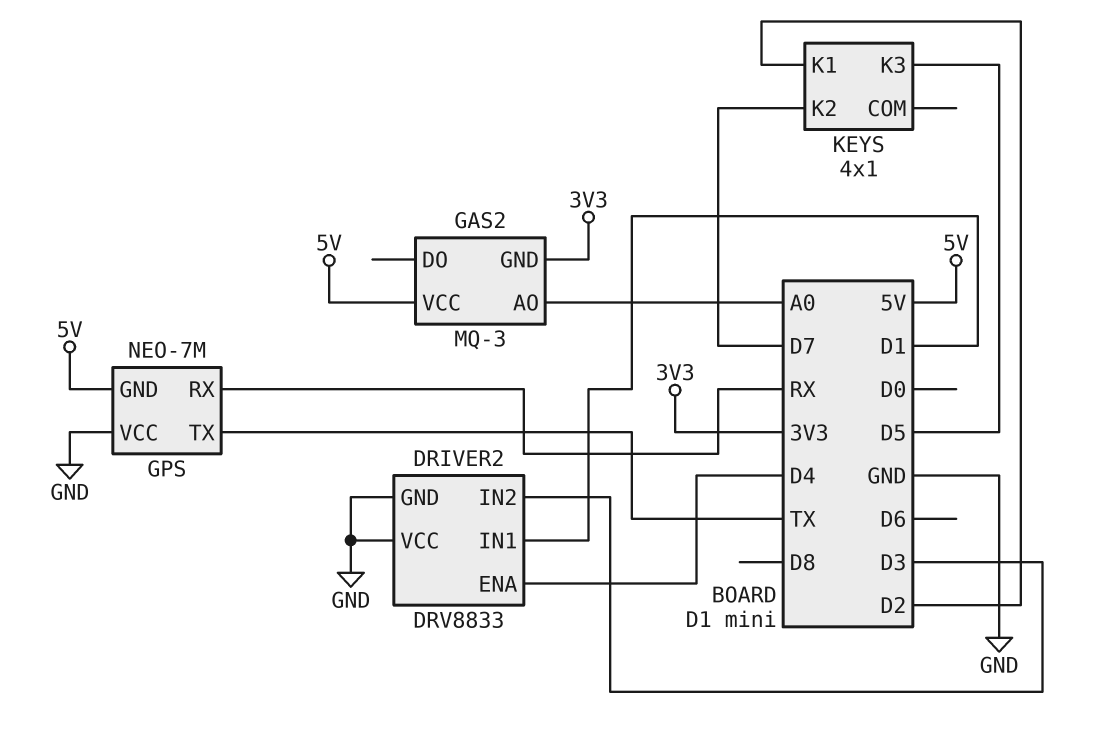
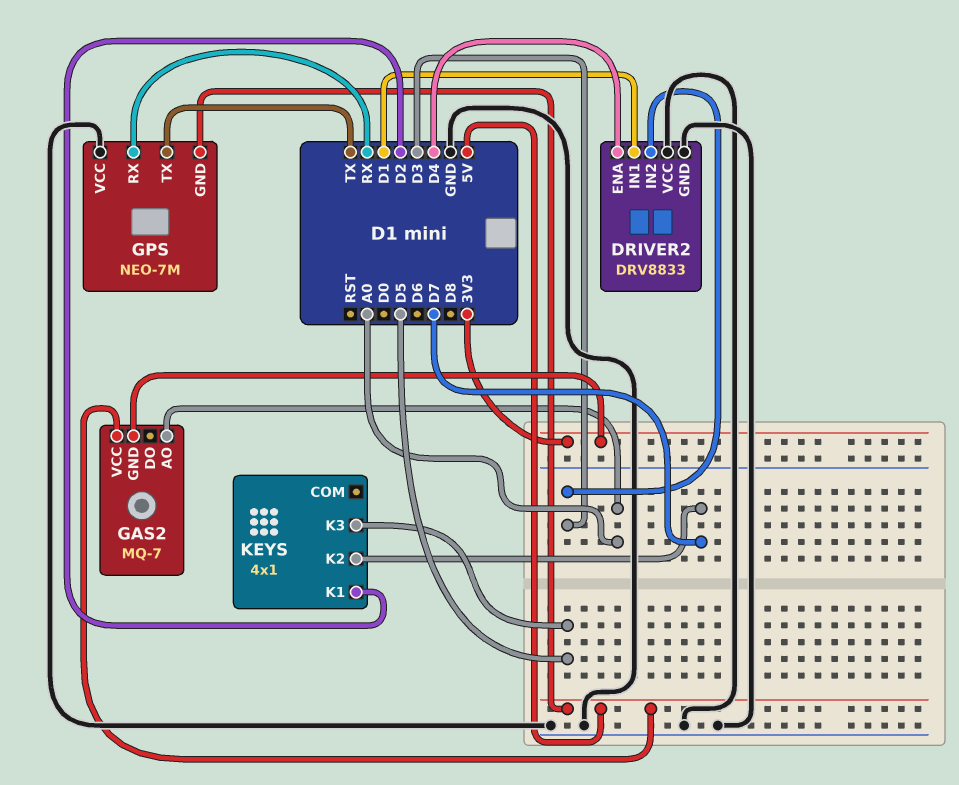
GAS2: MQ-3 -> MQ-7

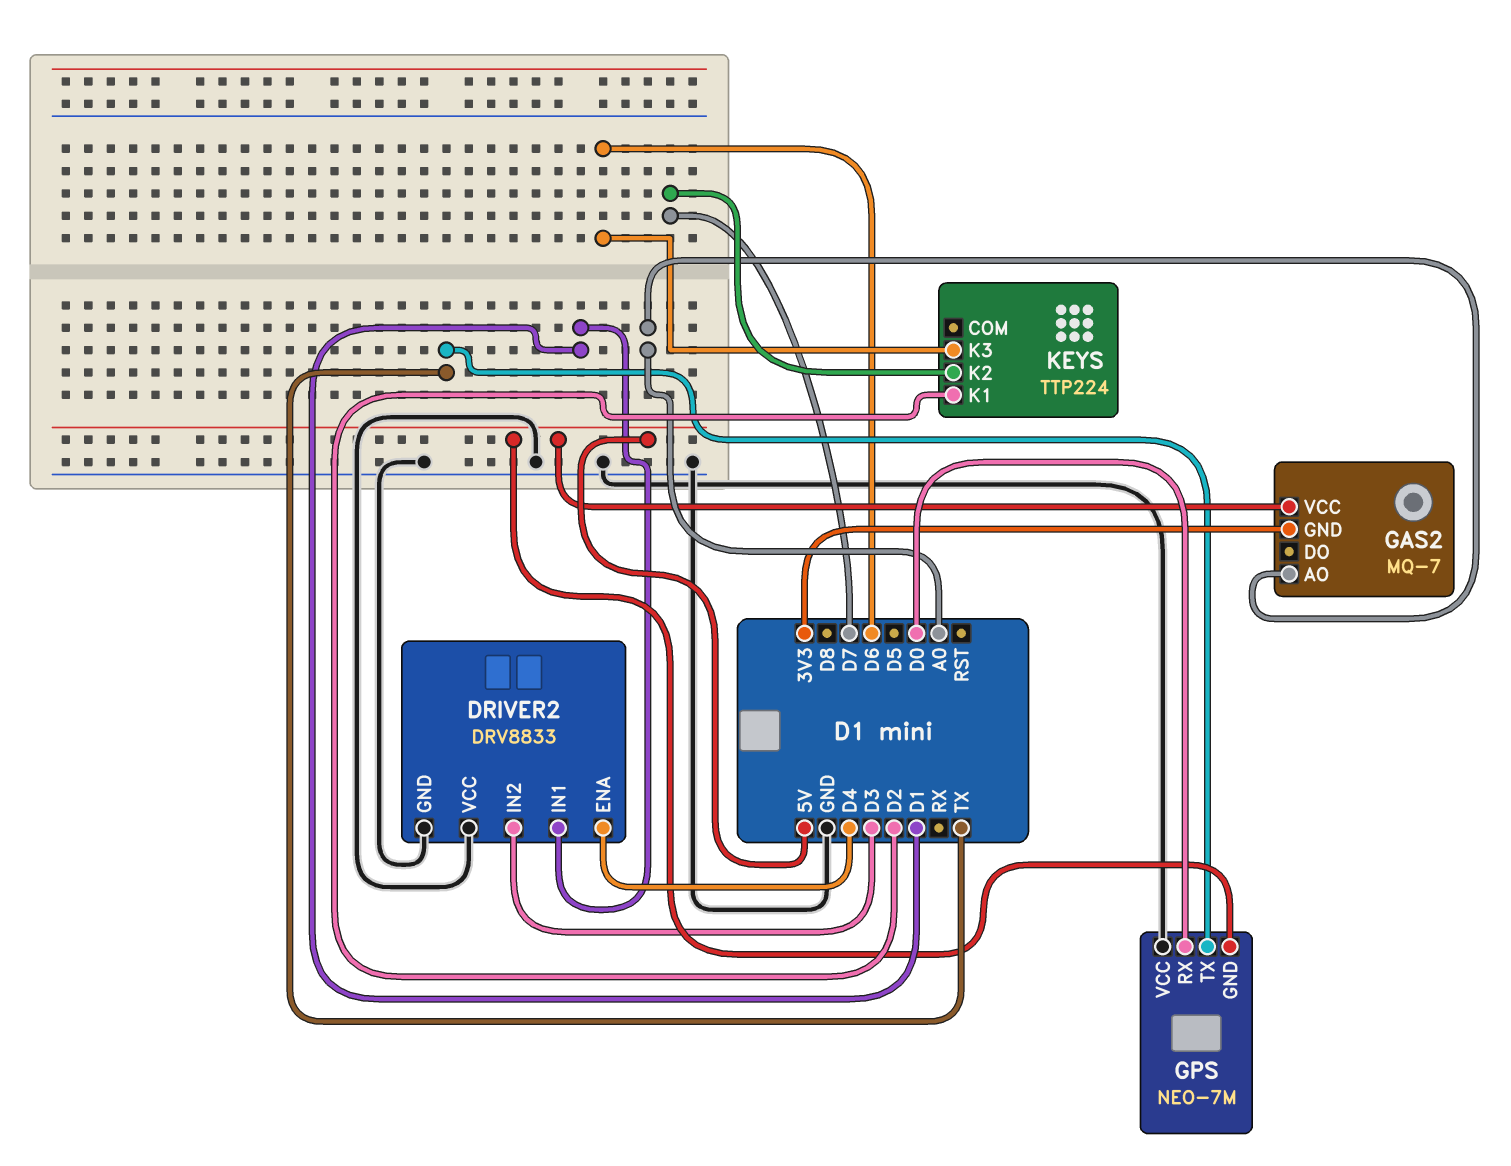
GPS pin RX: RX -> D0
KEYS: 4x1 -> TTP224
KEYS pin K3: D5 -> D6

